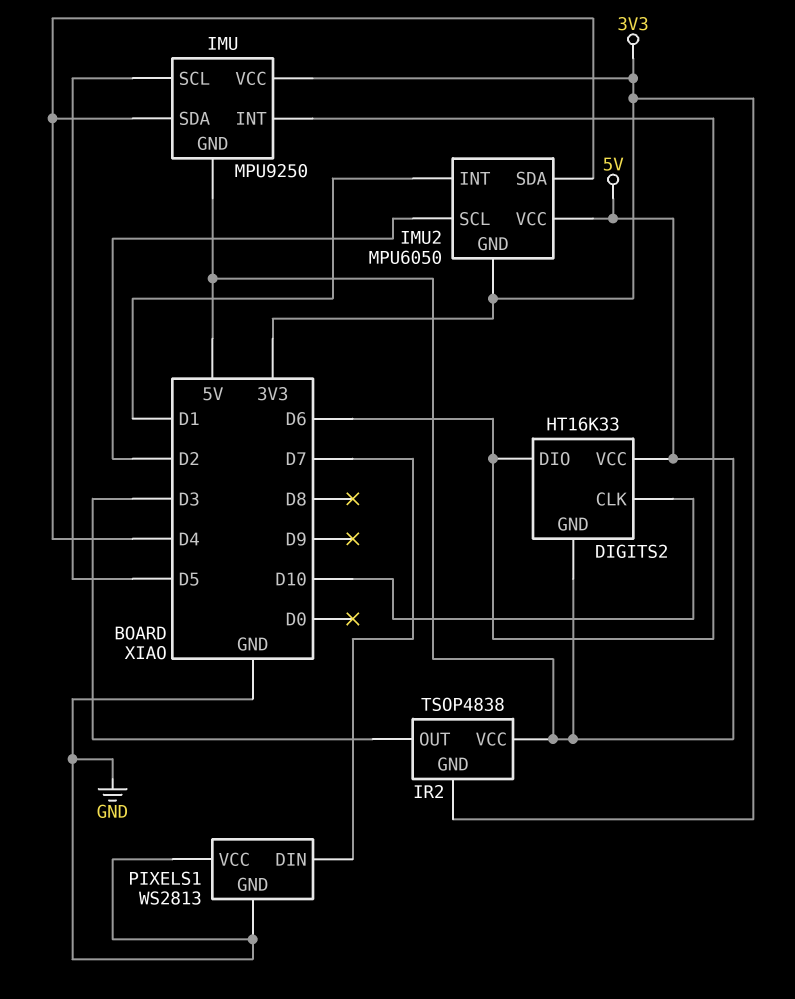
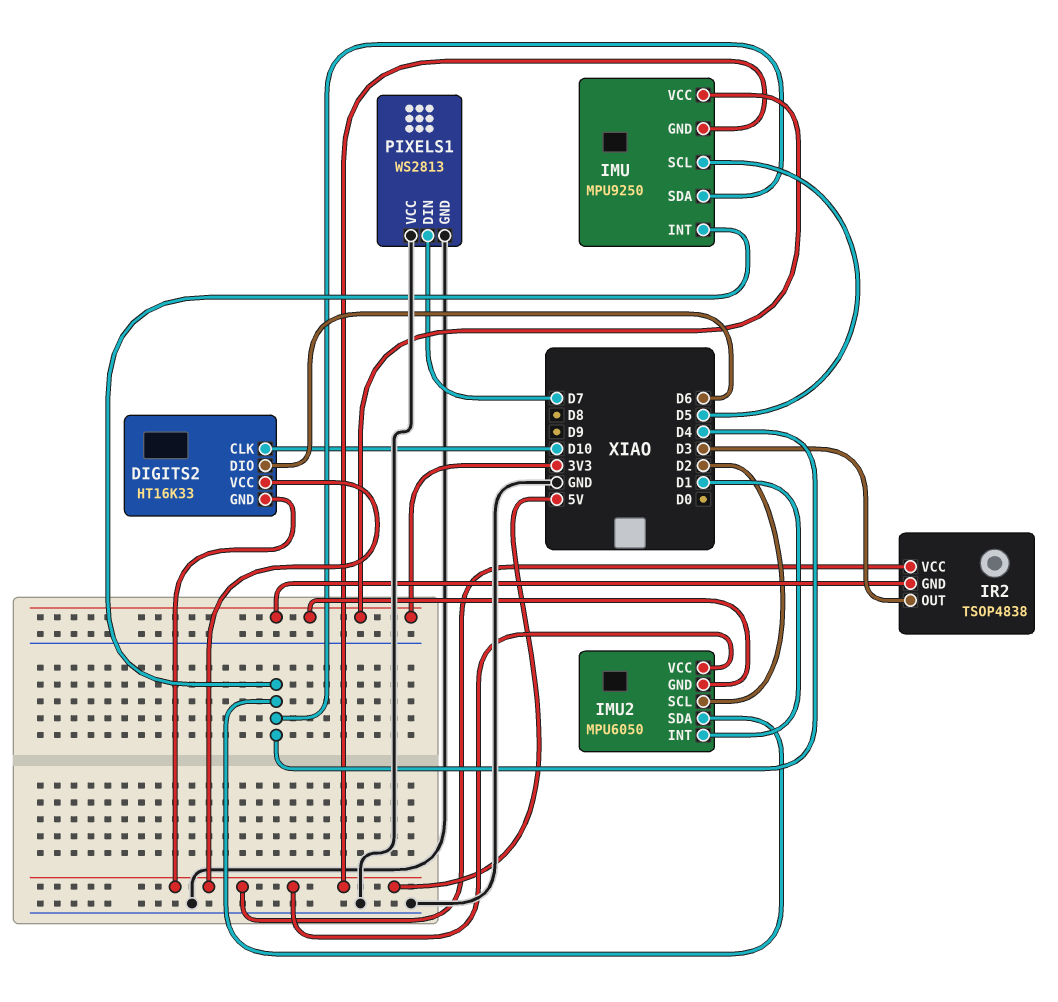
IMU pin INT: D6 -> D4

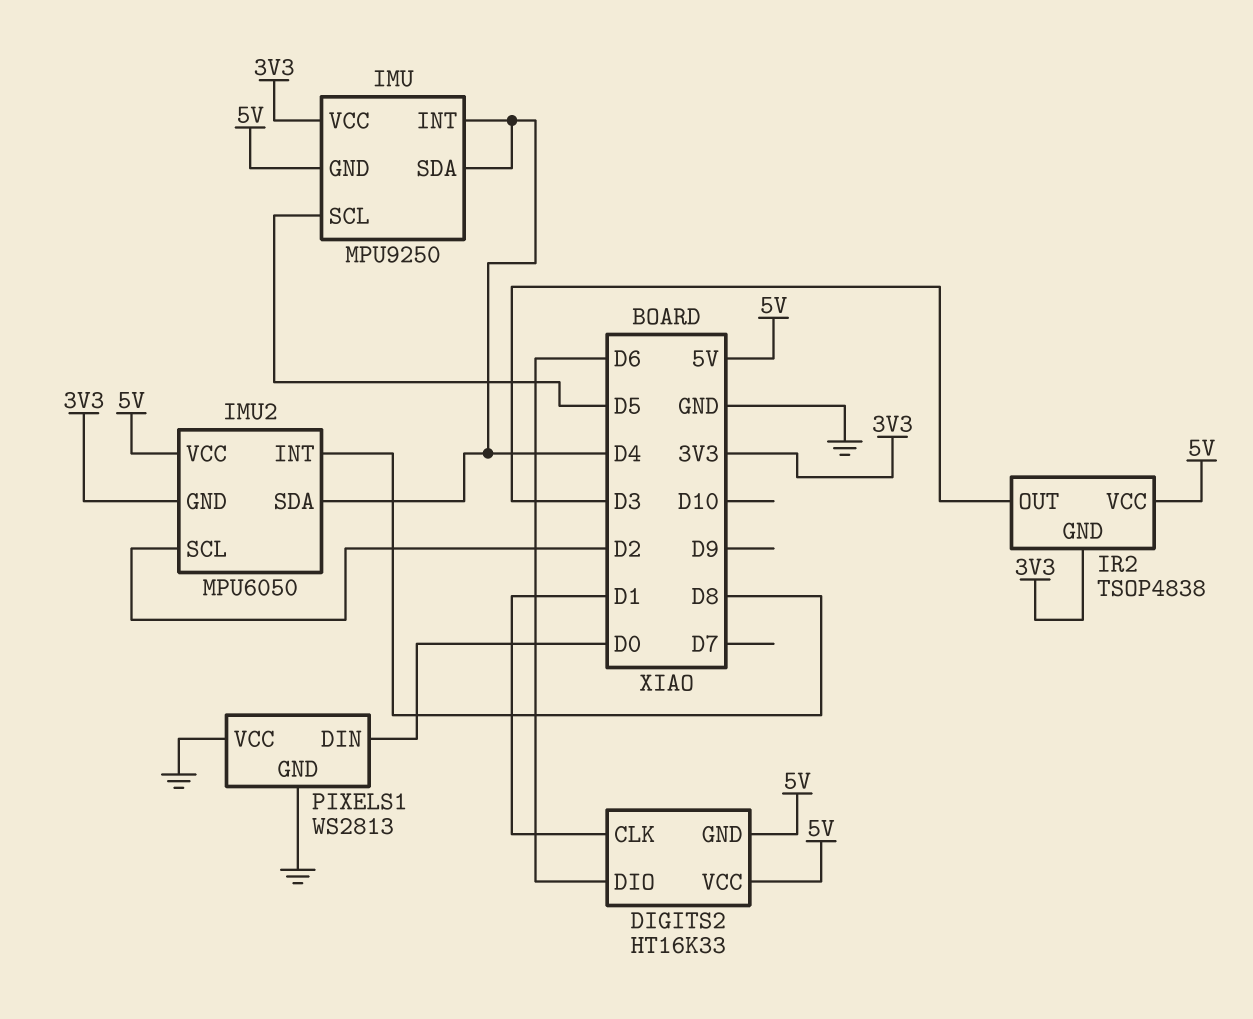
DIGITS2 pin CLK: D10 -> D1
IMU2 pin INT: D1 -> D8
PIXELS1 pin DIN: D7 -> D0

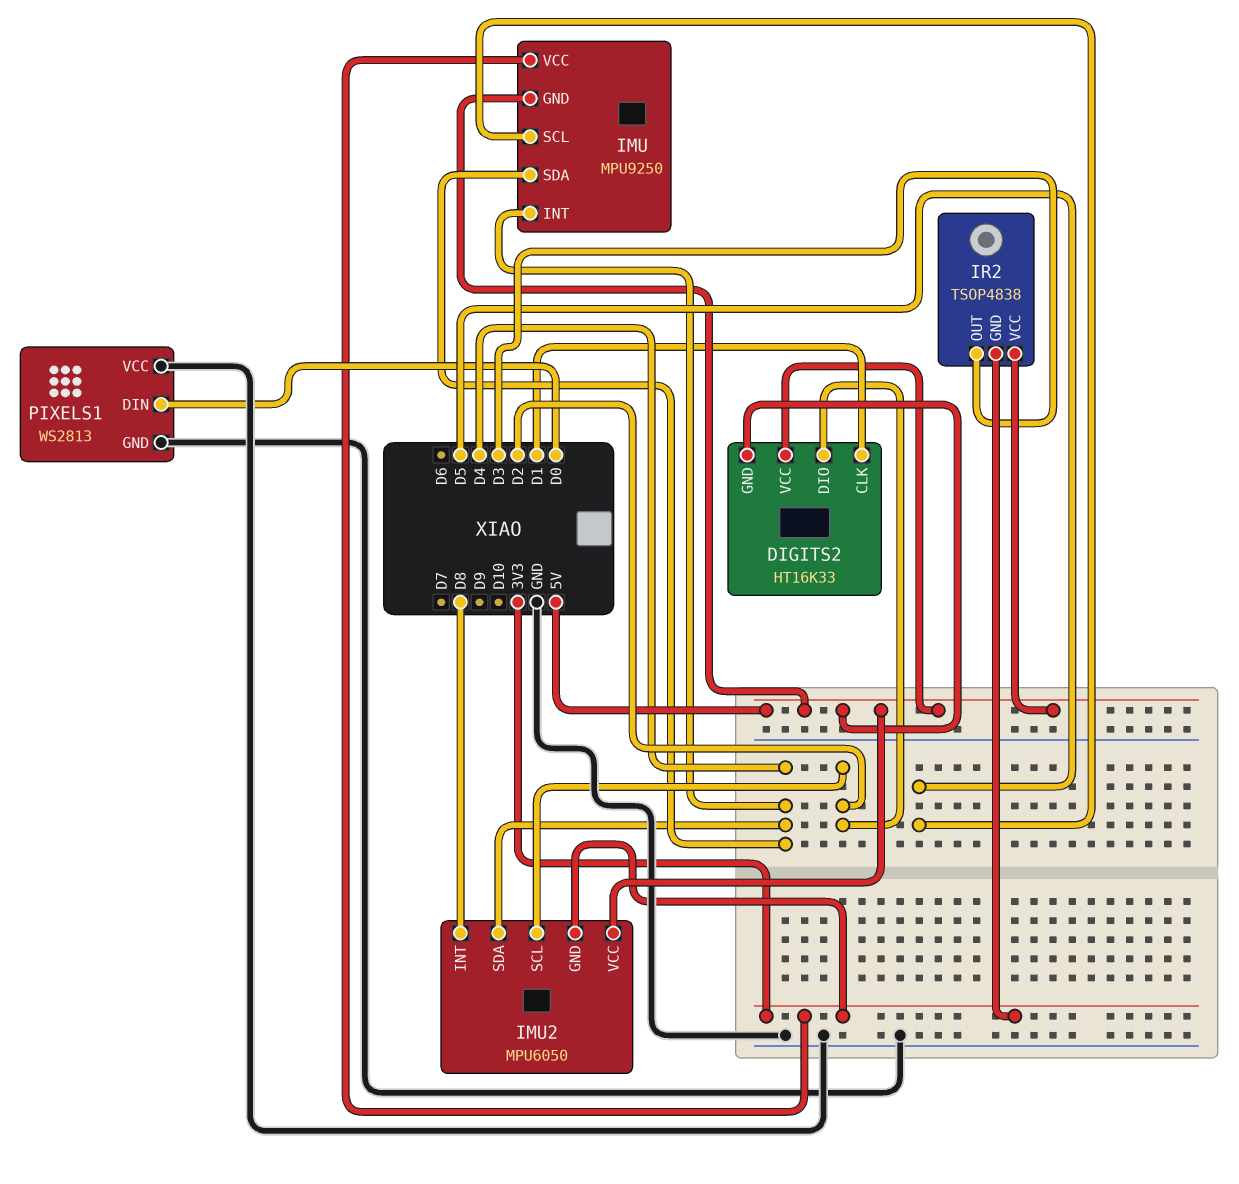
DIGITS2 pin DIO: D6 -> D2

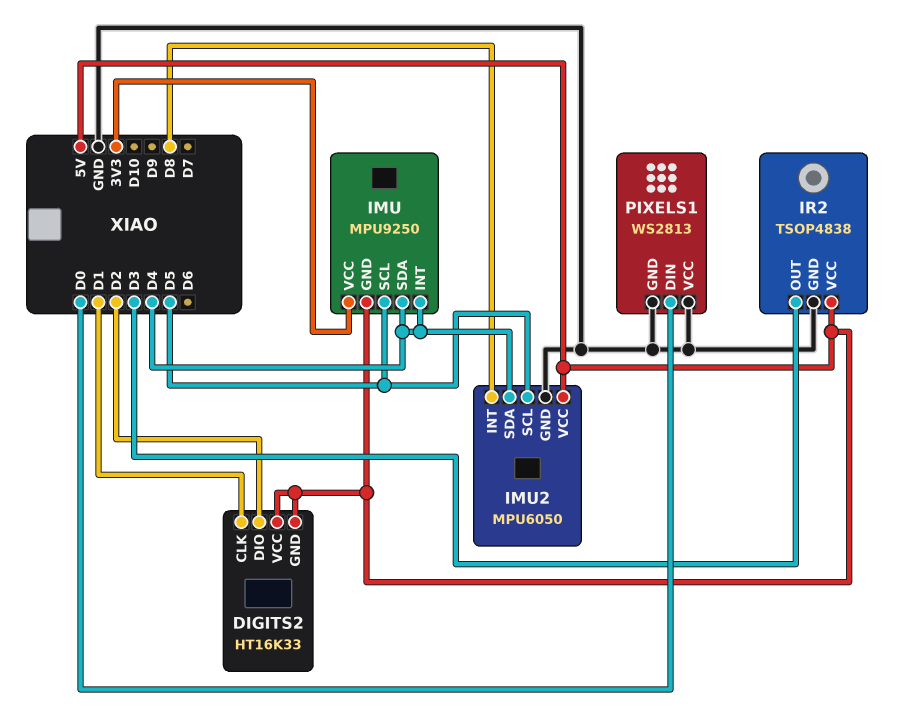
IMU2 pin GND: 3V3 -> GND
IMU2 pin SCL: D2 -> D5
IR2 pin GND: 3V3 -> GND

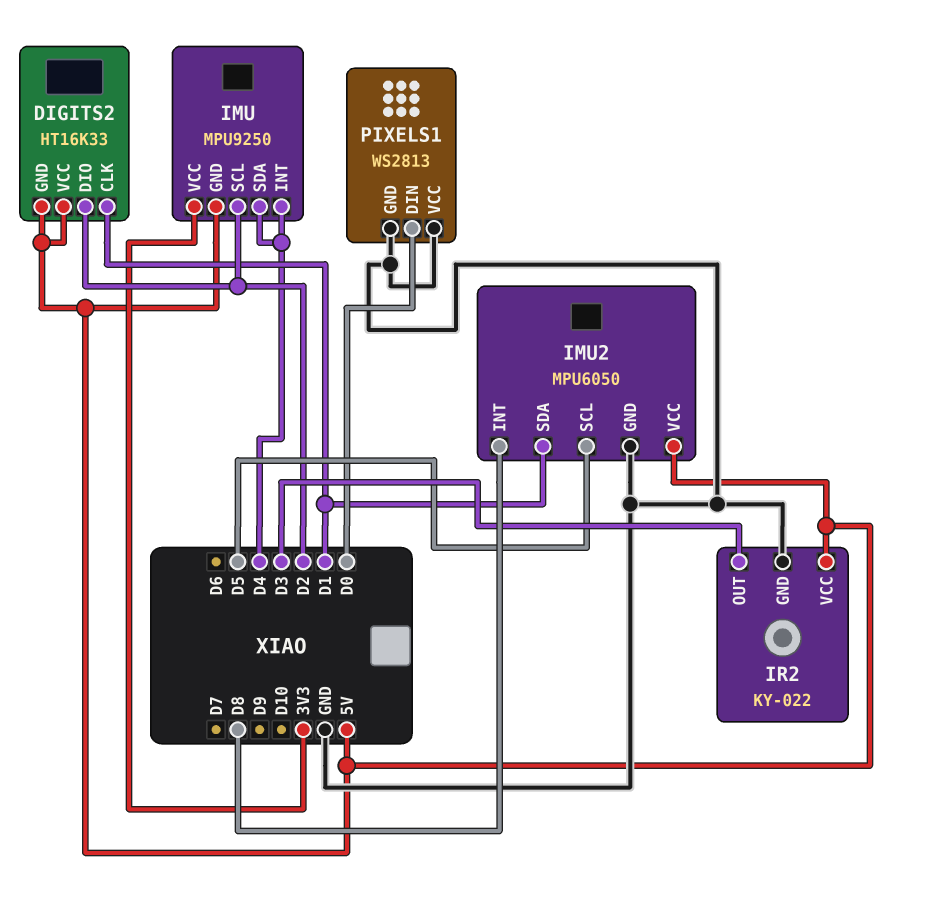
IMU pin SCL: D5 -> D2
IMU2 pin SDA: D4 -> D1
IR2: TSOP4838 -> KY-022

